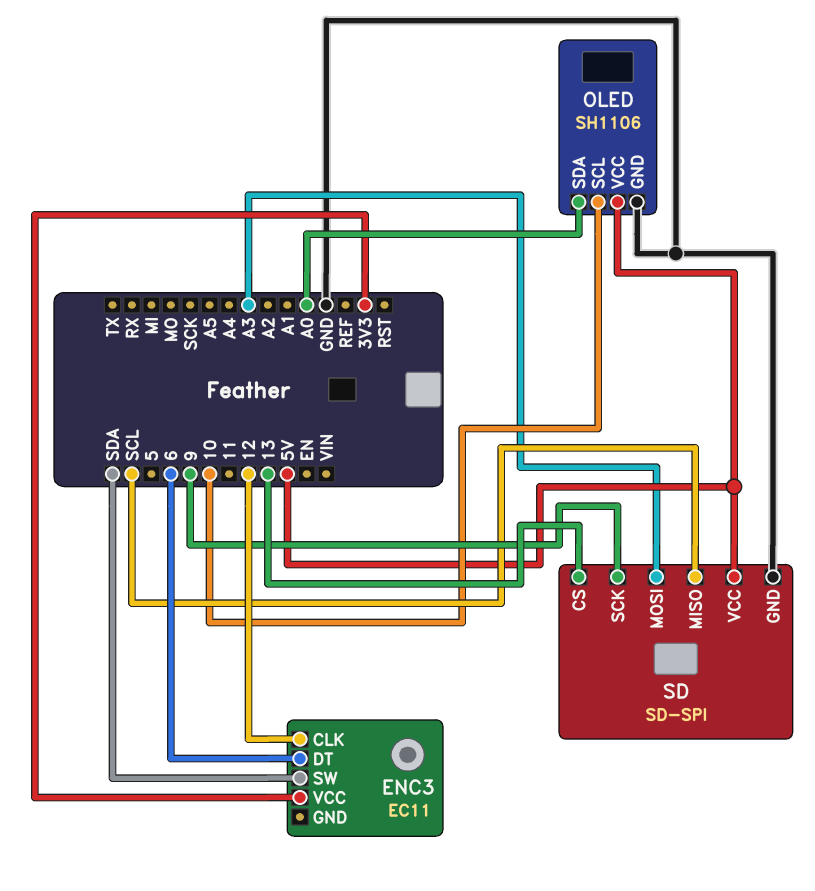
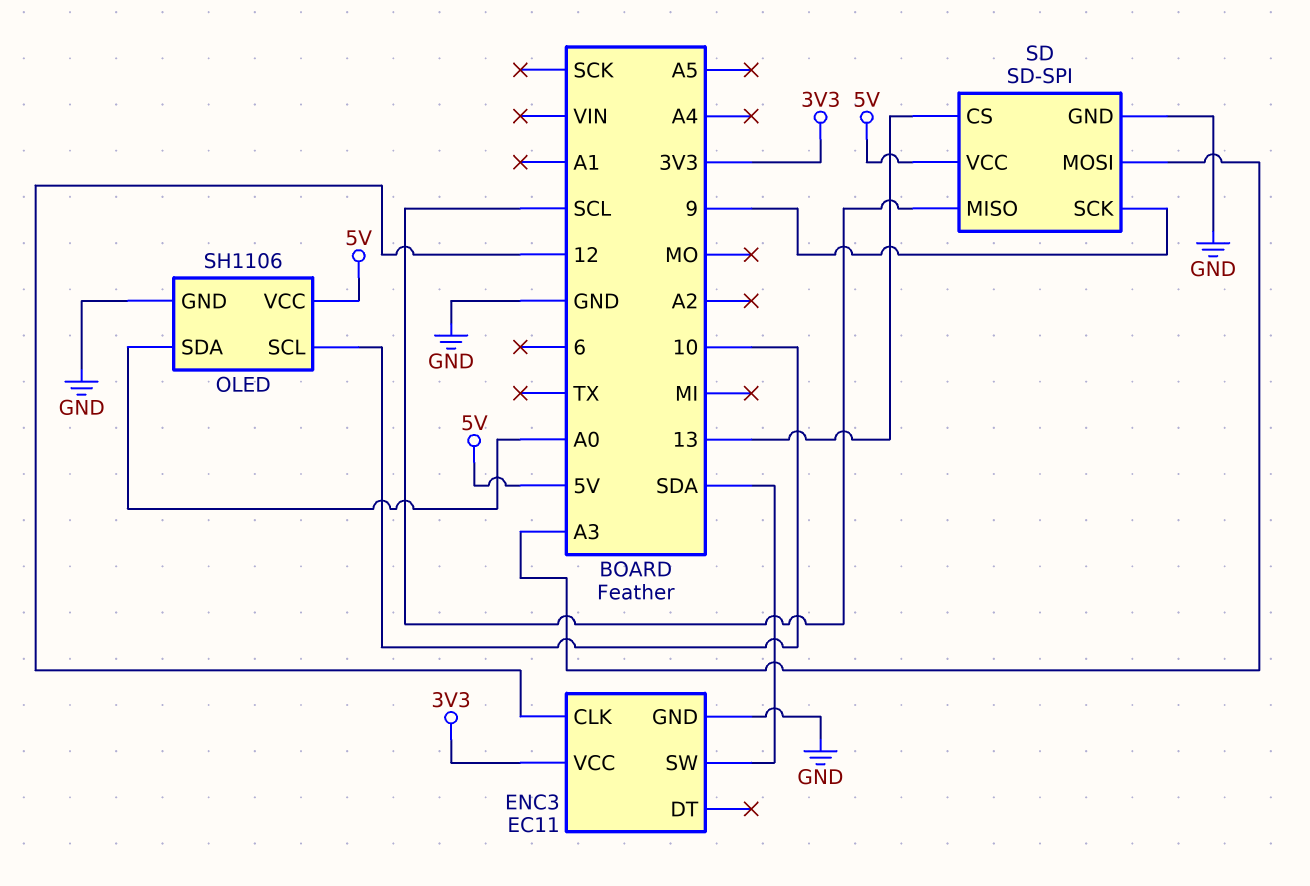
ENC3 pin DT: 6 -> none
ENC3 pin GND: none -> GND

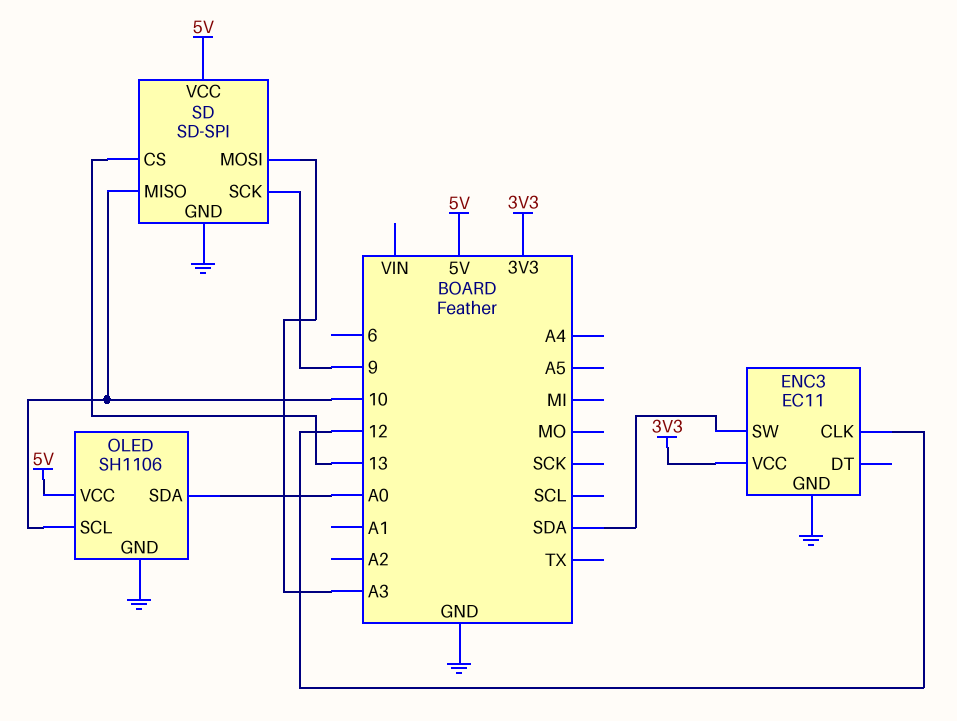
SD pin MISO: SCL -> 10

